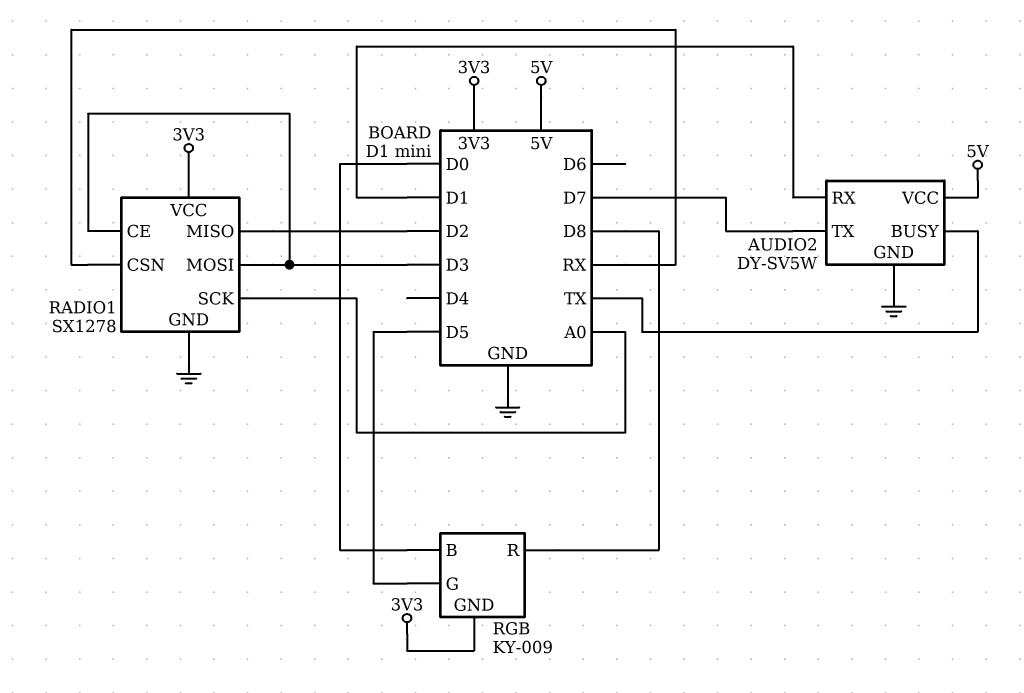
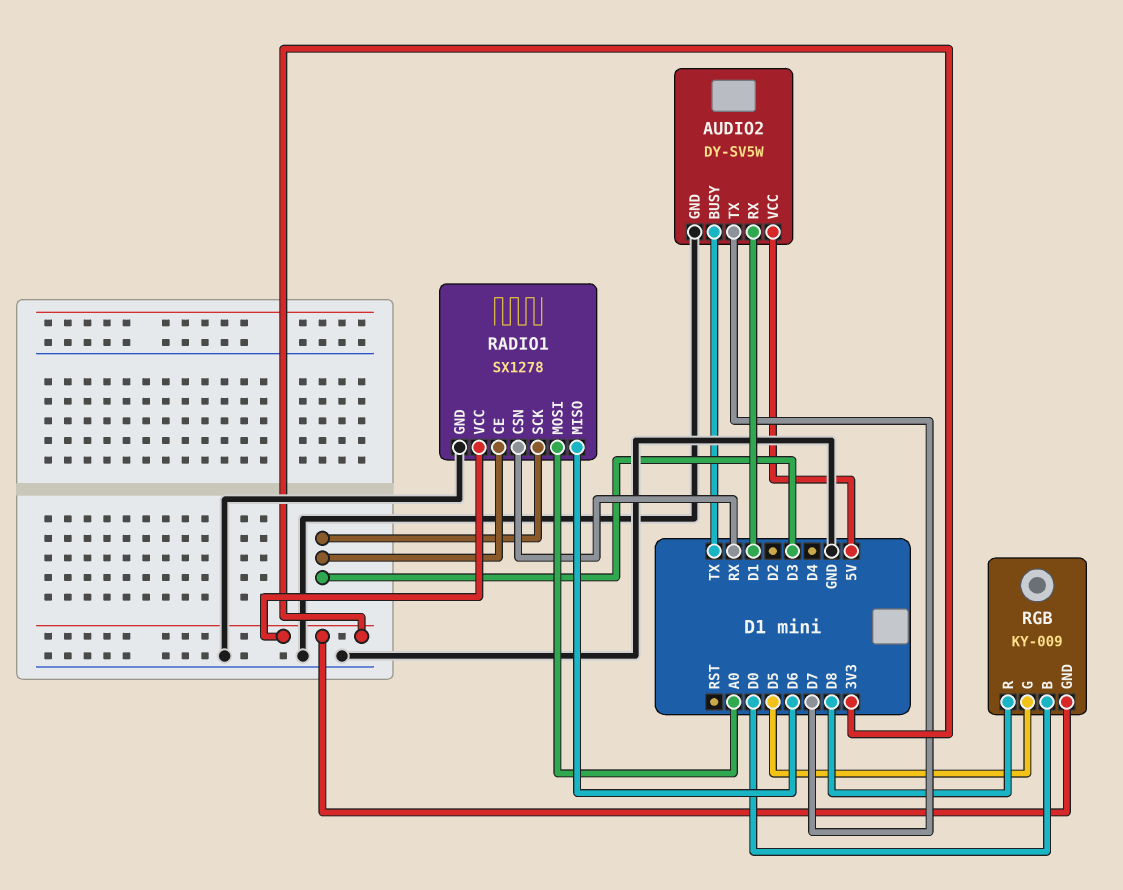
RADIO1 pin MISO: D2 -> D6
RADIO1 pin MOSI: D3 -> A0
RADIO1 pin SCK: A0 -> D3

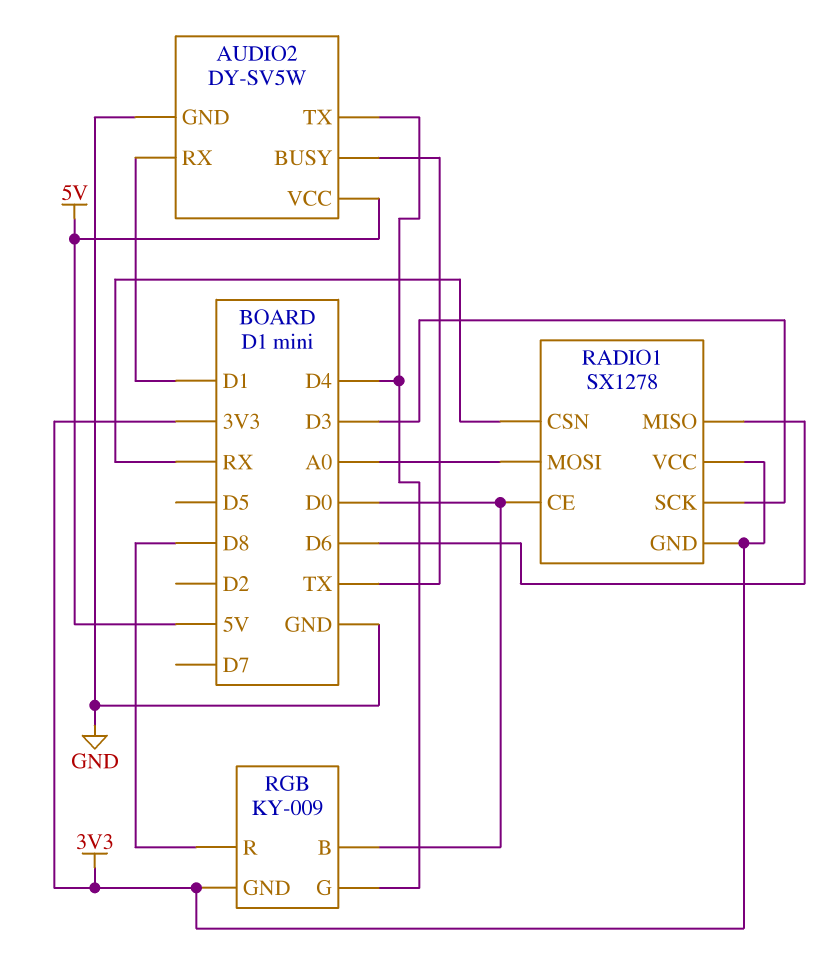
AUDIO2 pin TX: D7 -> D4
RADIO1 pin CE: D3 -> D0
RADIO1 pin GND: GND -> 3V3
RGB pin G: D5 -> D4

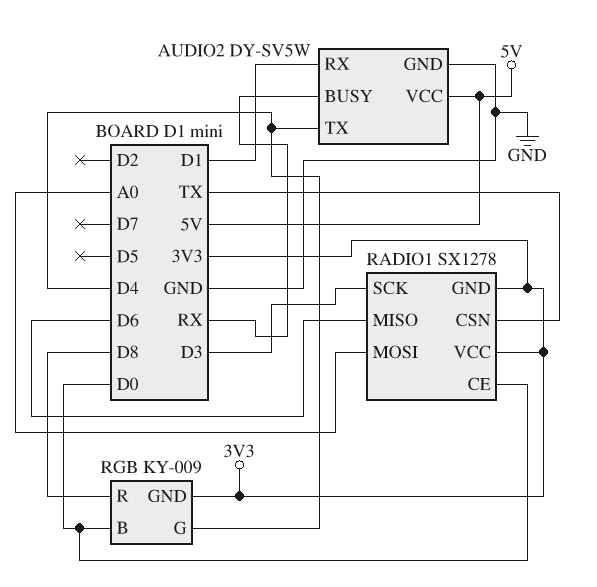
AUDIO2 pin BUSY: TX -> RX
RADIO1 pin CSN: RX -> TX

